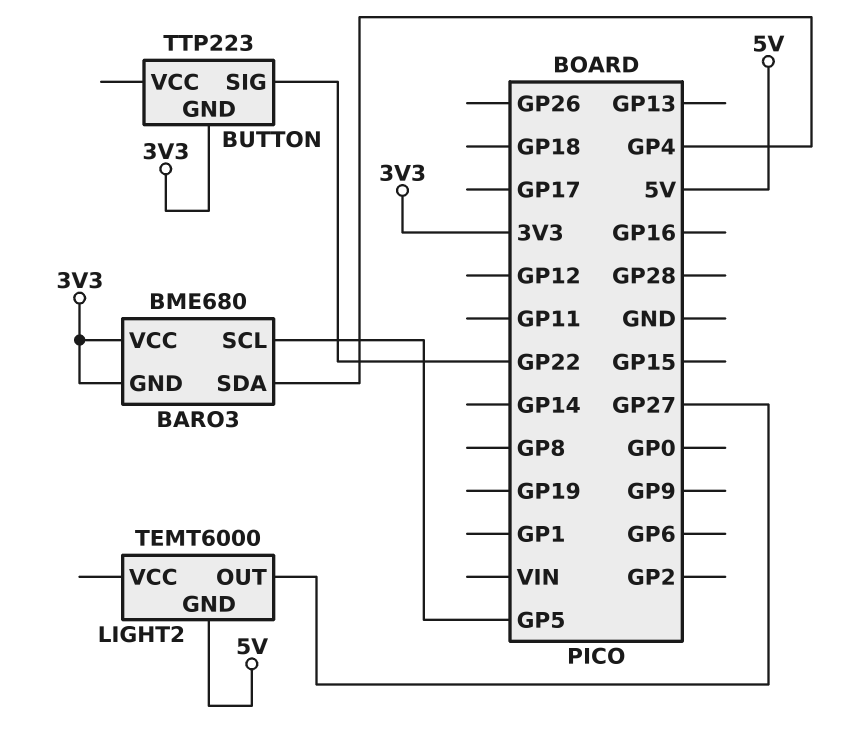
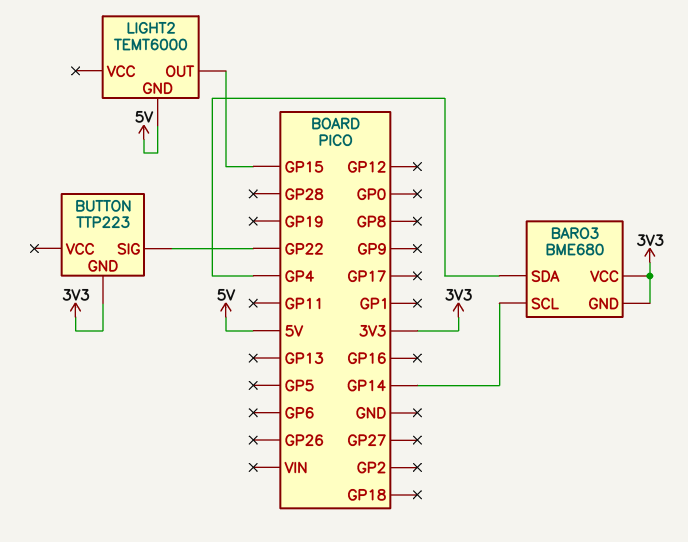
BARO3 pin SCL: GP5 -> GP14
LIGHT2 pin OUT: GP27 -> GP15

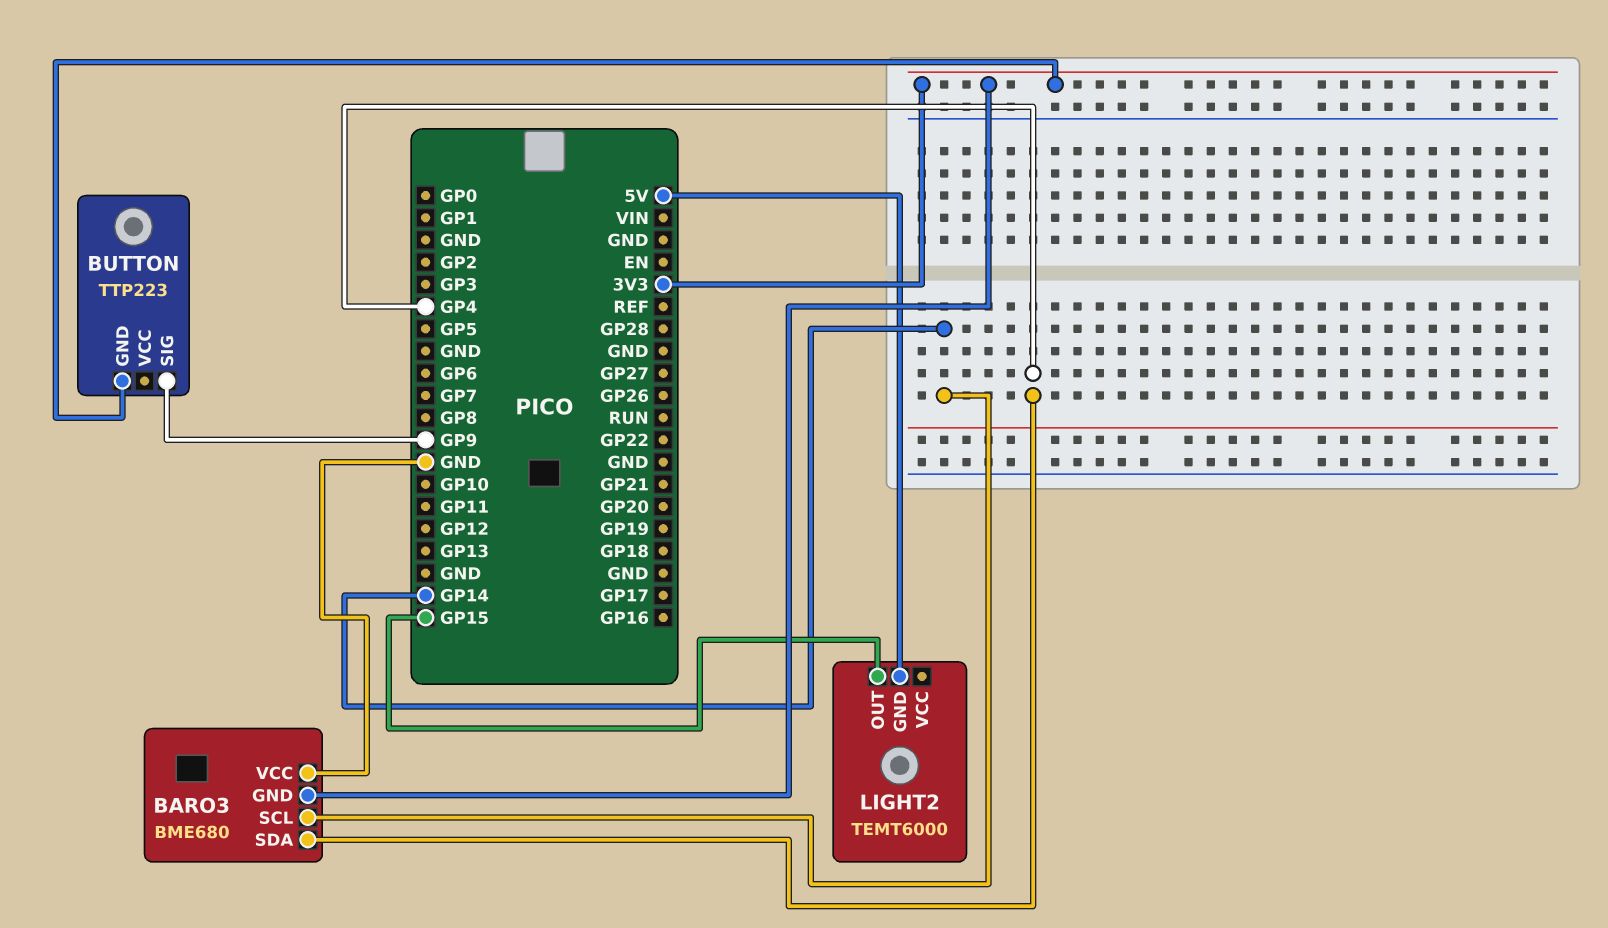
BARO3 pin VCC: 3V3 -> GND
BUTTON pin SIG: GP22 -> GP9

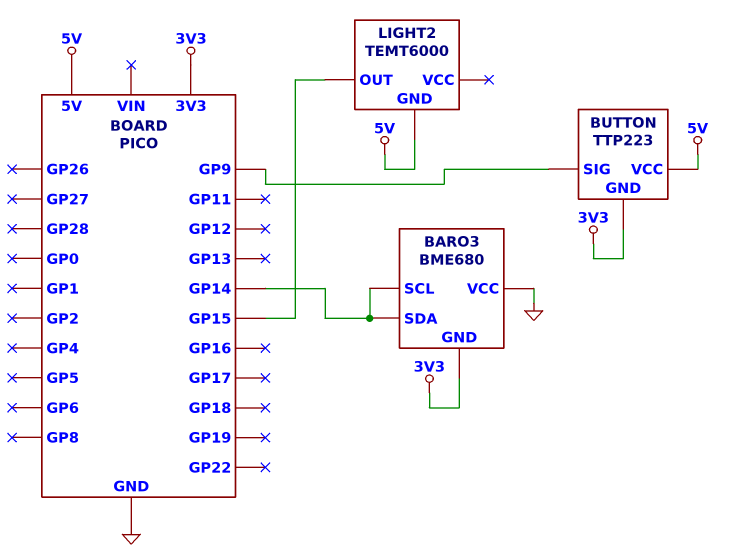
BARO3 pin SDA: GP4 -> GP14
BUTTON pin VCC: none -> 5V

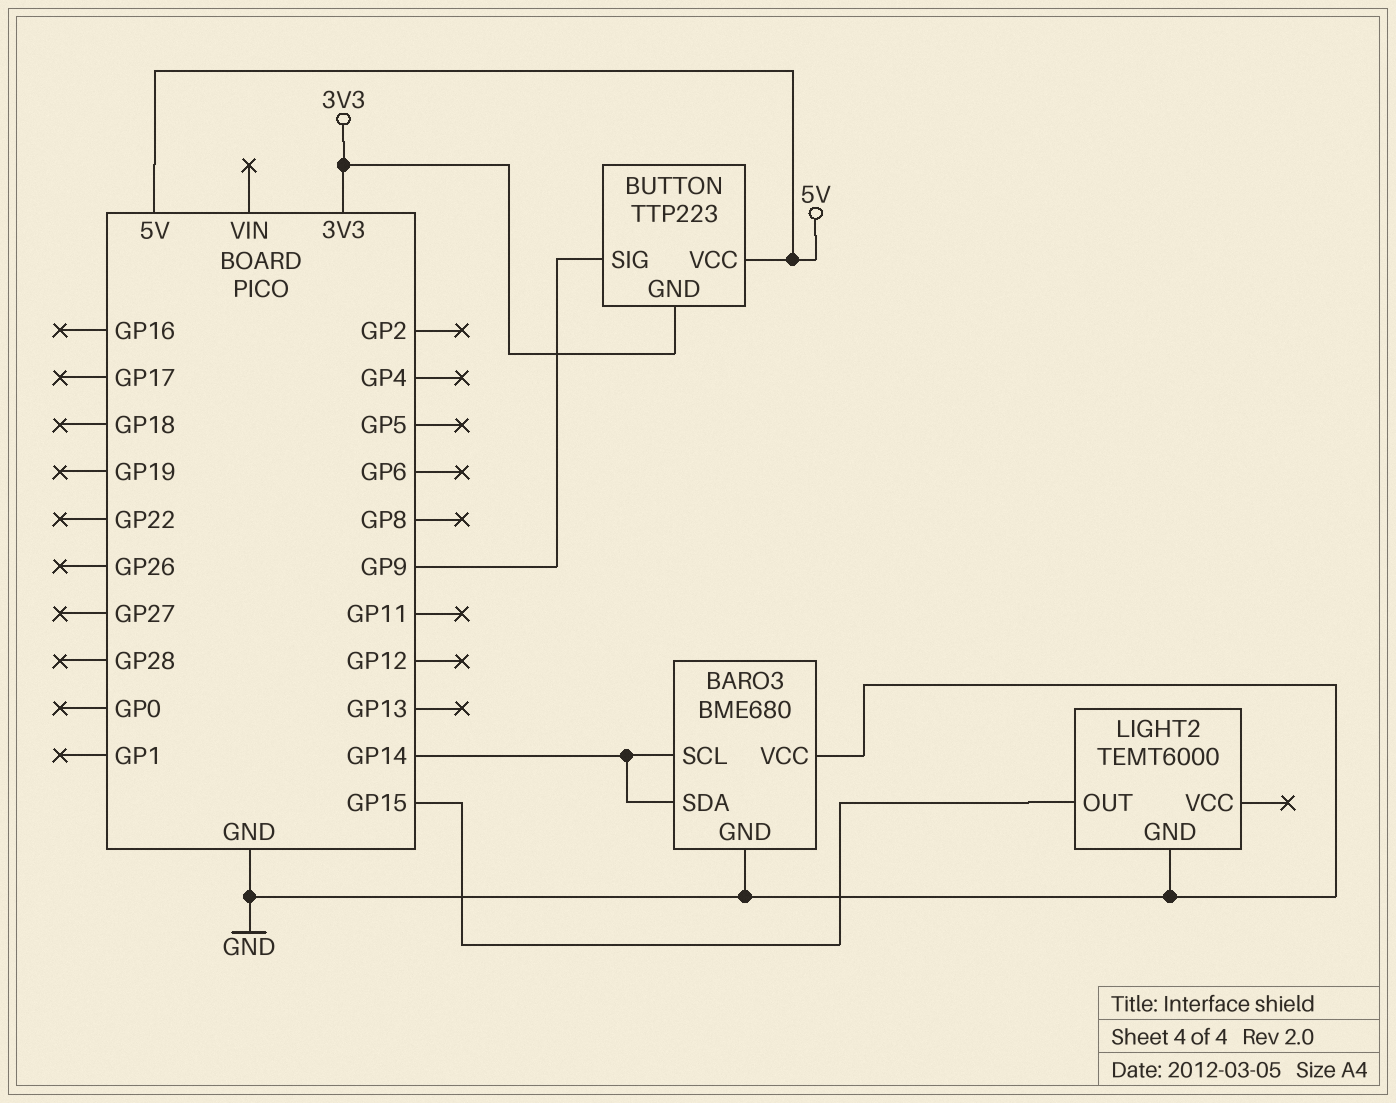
BARO3 pin GND: 3V3 -> GND
LIGHT2 pin GND: 5V -> GND

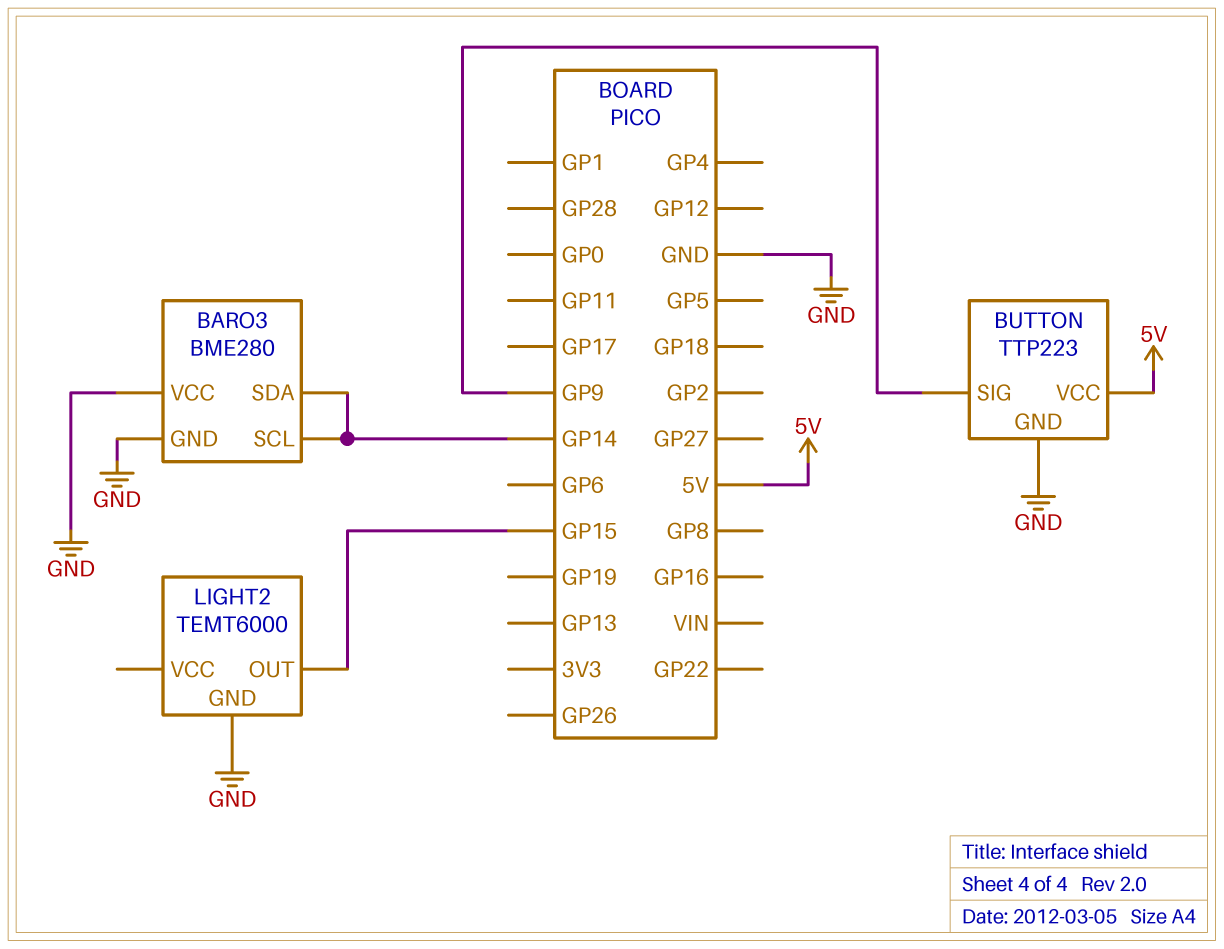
BARO3: BME680 -> BME280
BUTTON pin GND: 3V3 -> GND

